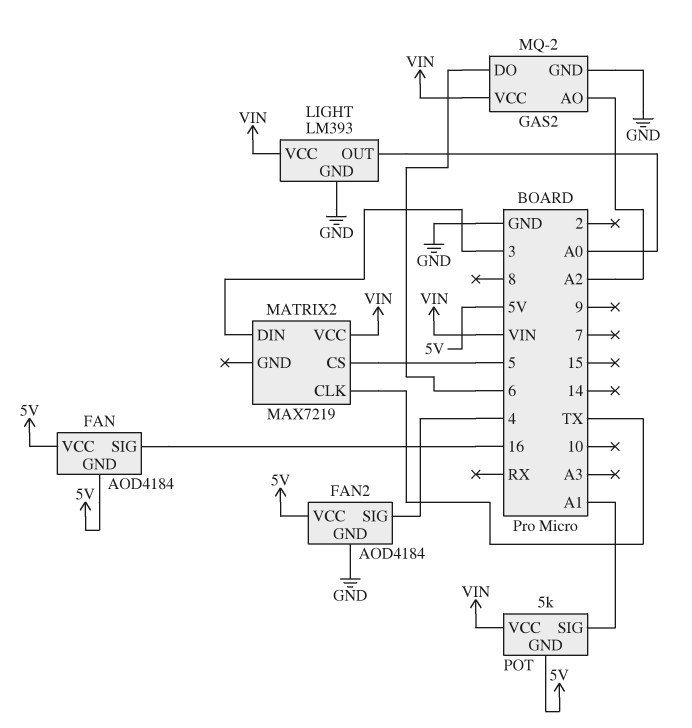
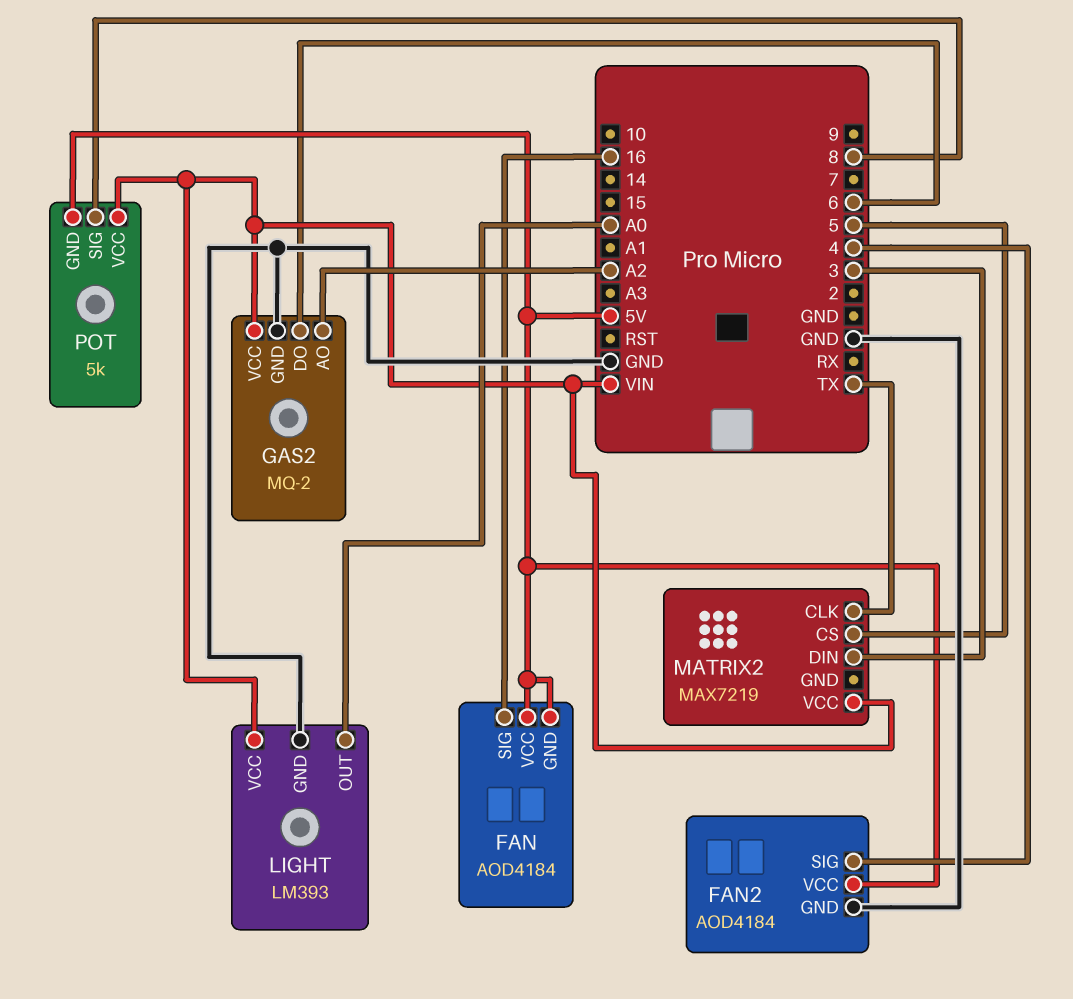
POT pin SIG: A1 -> 8

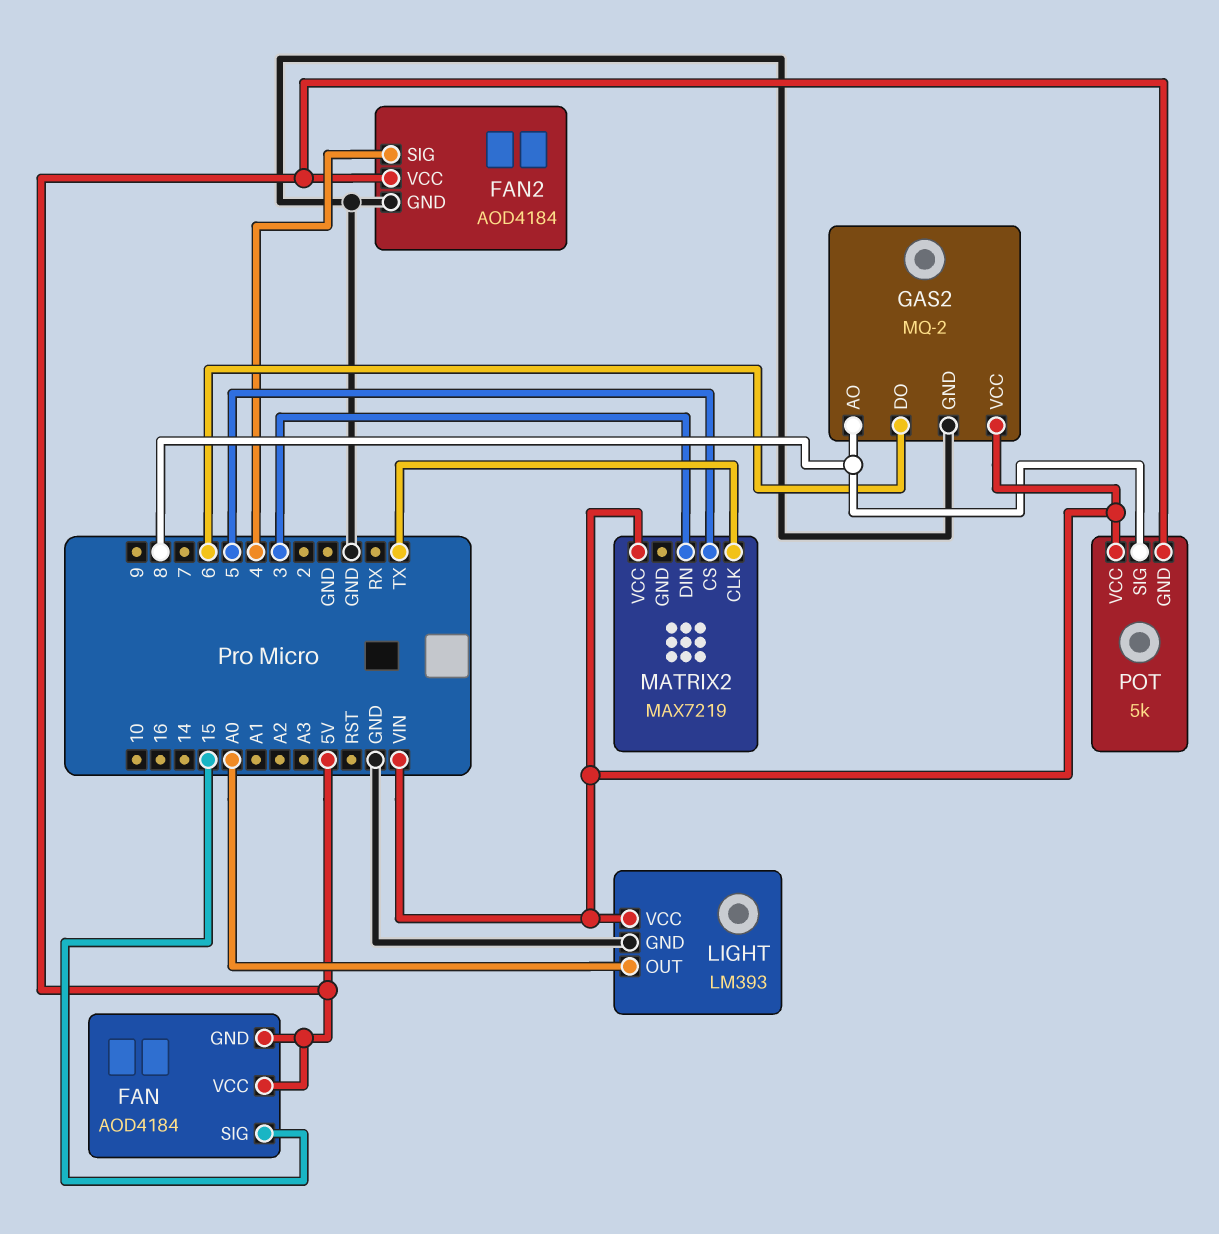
FAN pin SIG: 16 -> 15
GAS2 pin AO: A2 -> 8

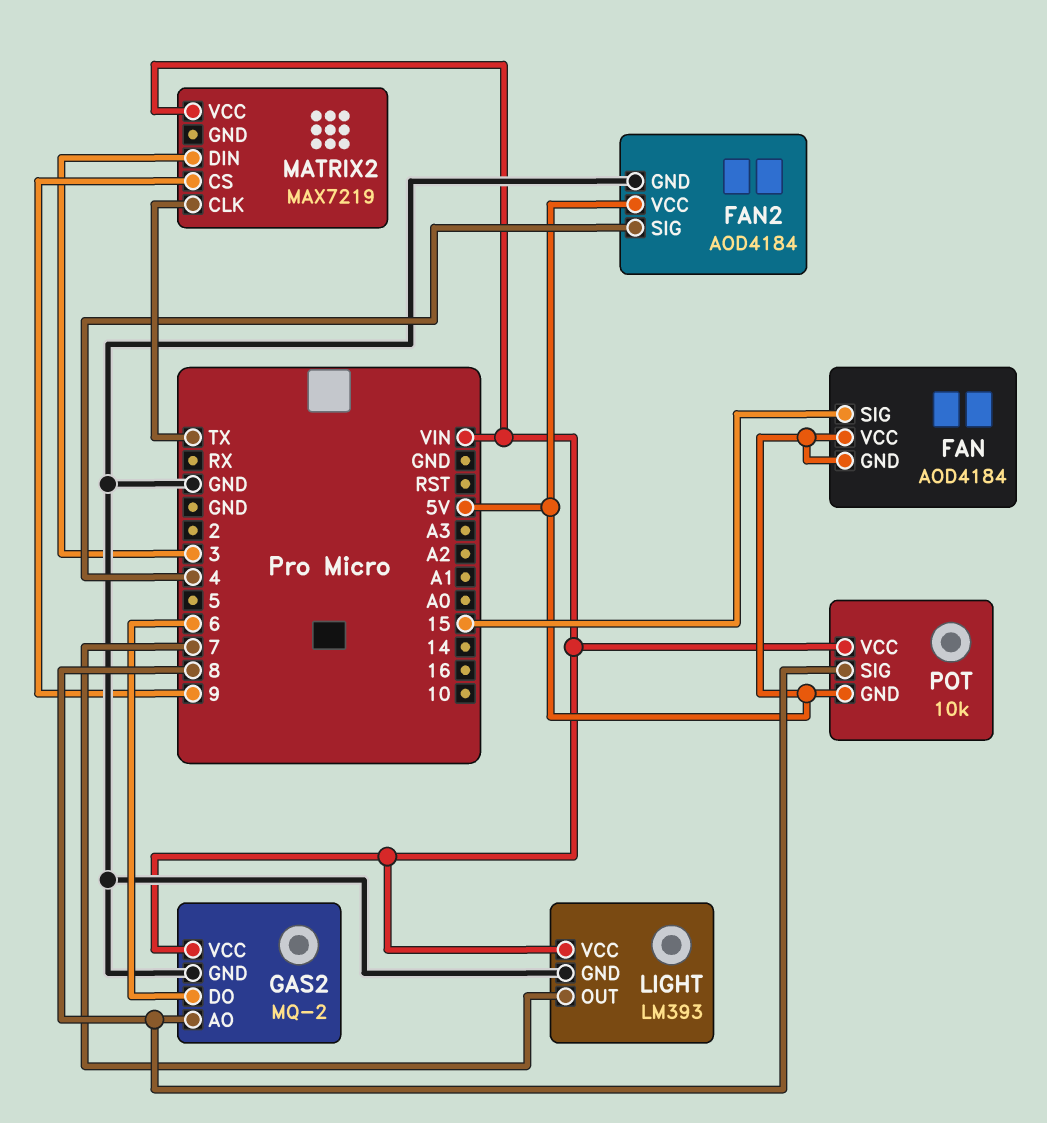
LIGHT pin OUT: A0 -> 7
MATRIX2 pin CS: 5 -> 9
POT: 5k -> 10k

